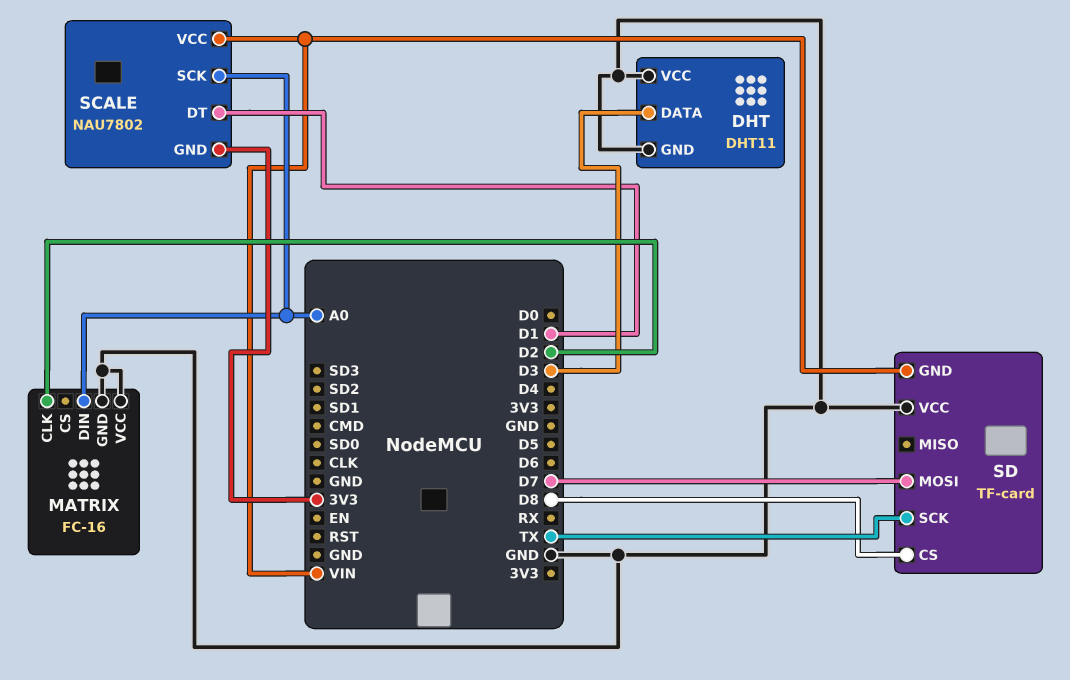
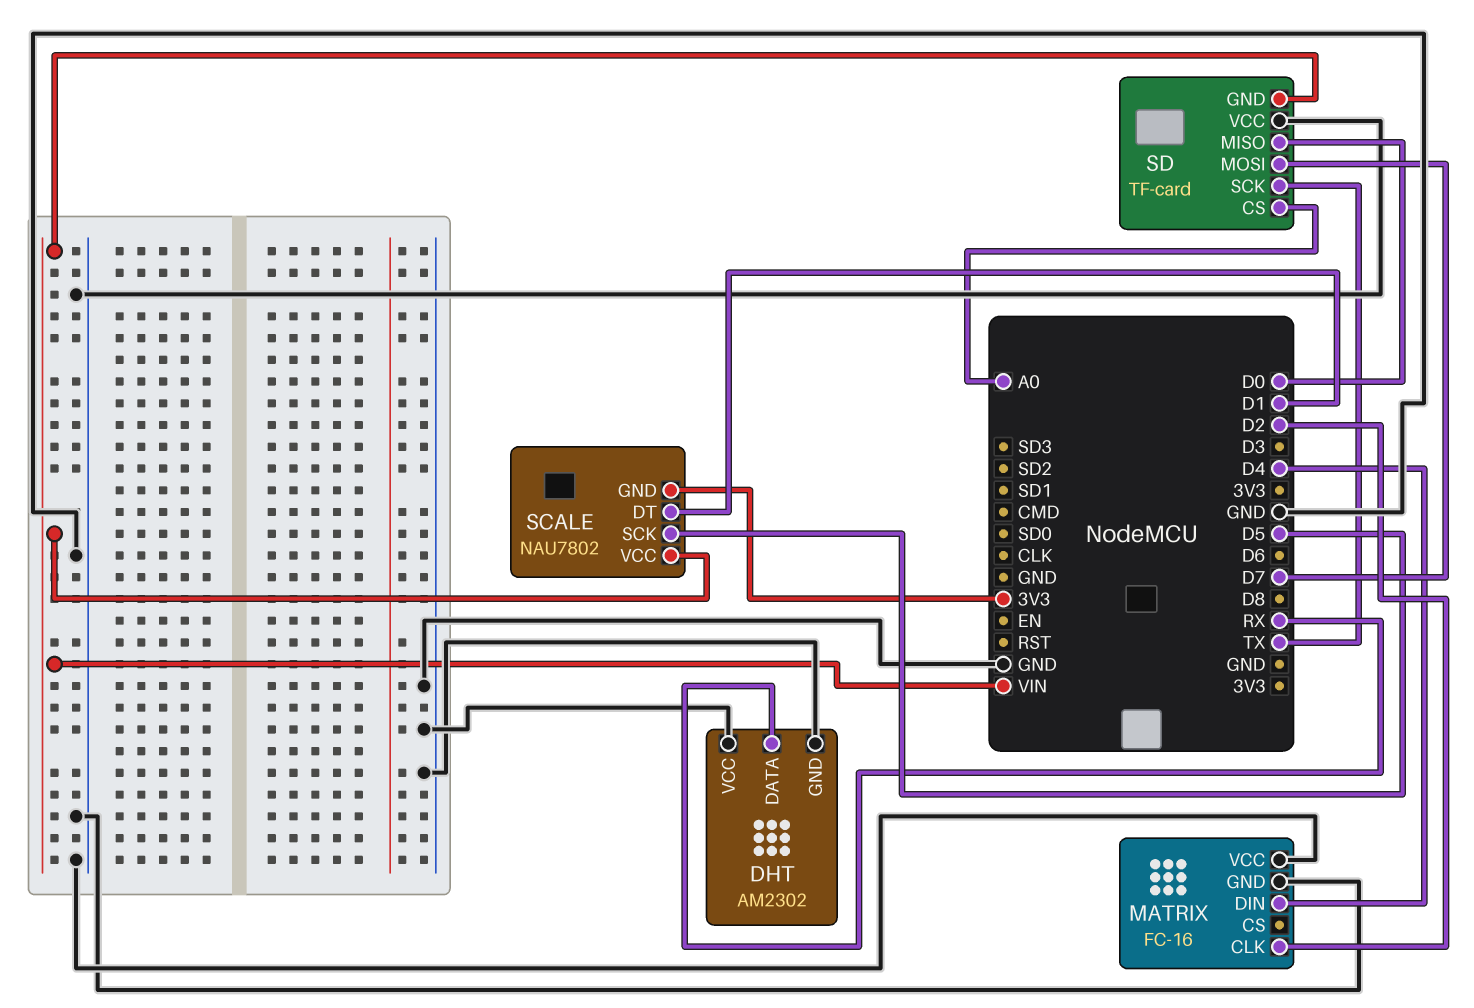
DHT: DHT11 -> AM2302
DHT pin DATA: D3 -> RX
MATRIX pin DIN: A0 -> D4
SCALE pin SCK: A0 -> D5
SD pin CS: D8 -> A0
SD pin MISO: none -> D0

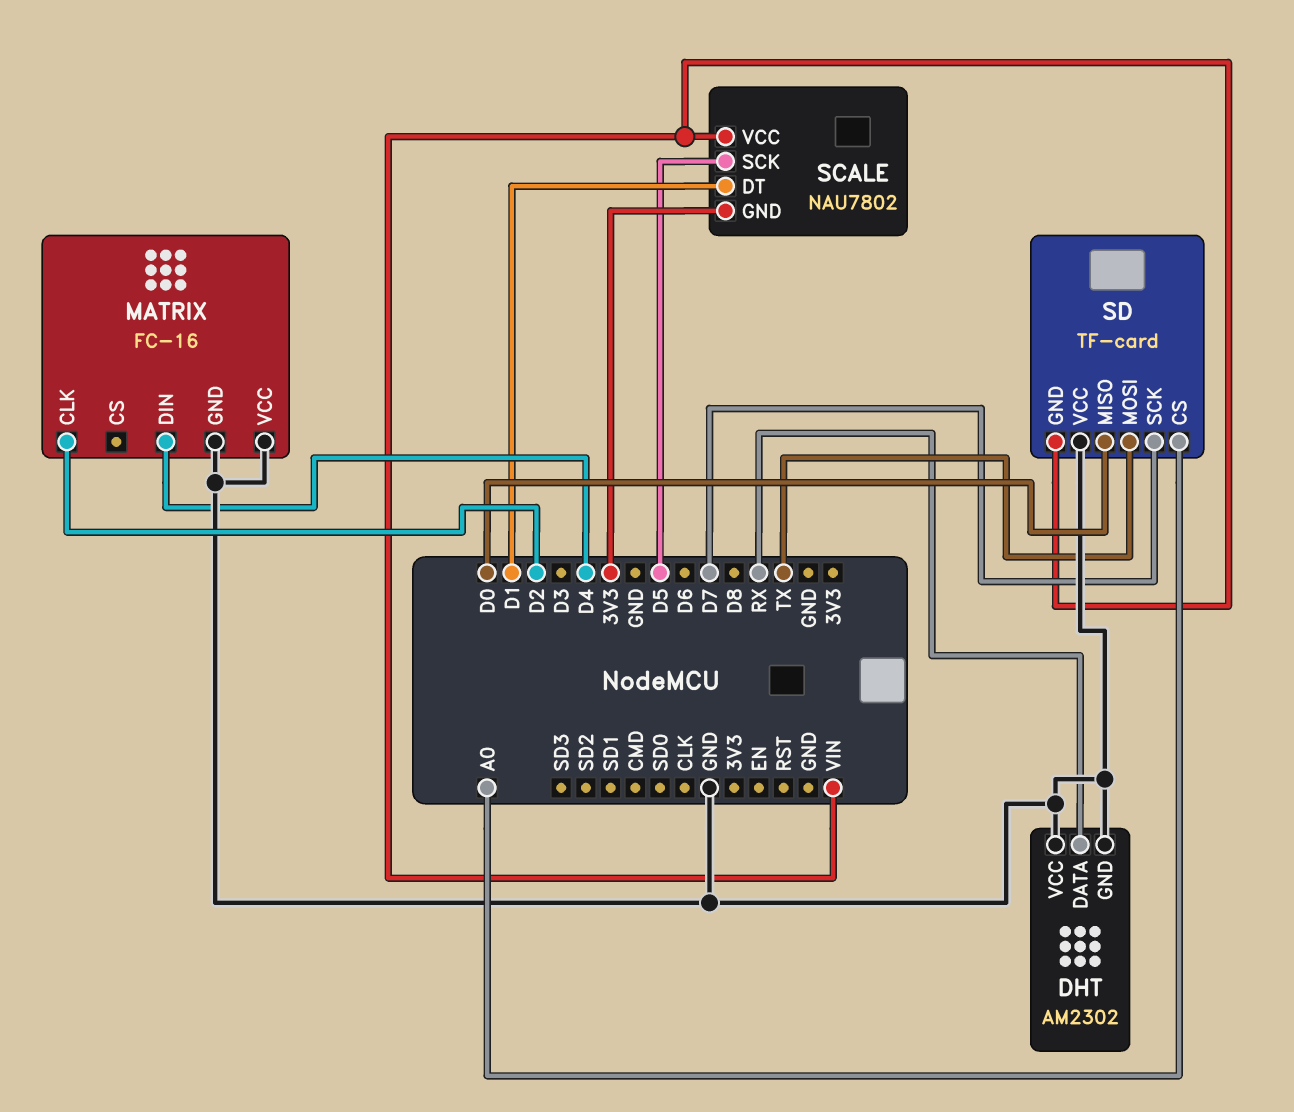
SD pin MOSI: D7 -> TX
SD pin SCK: TX -> D7

